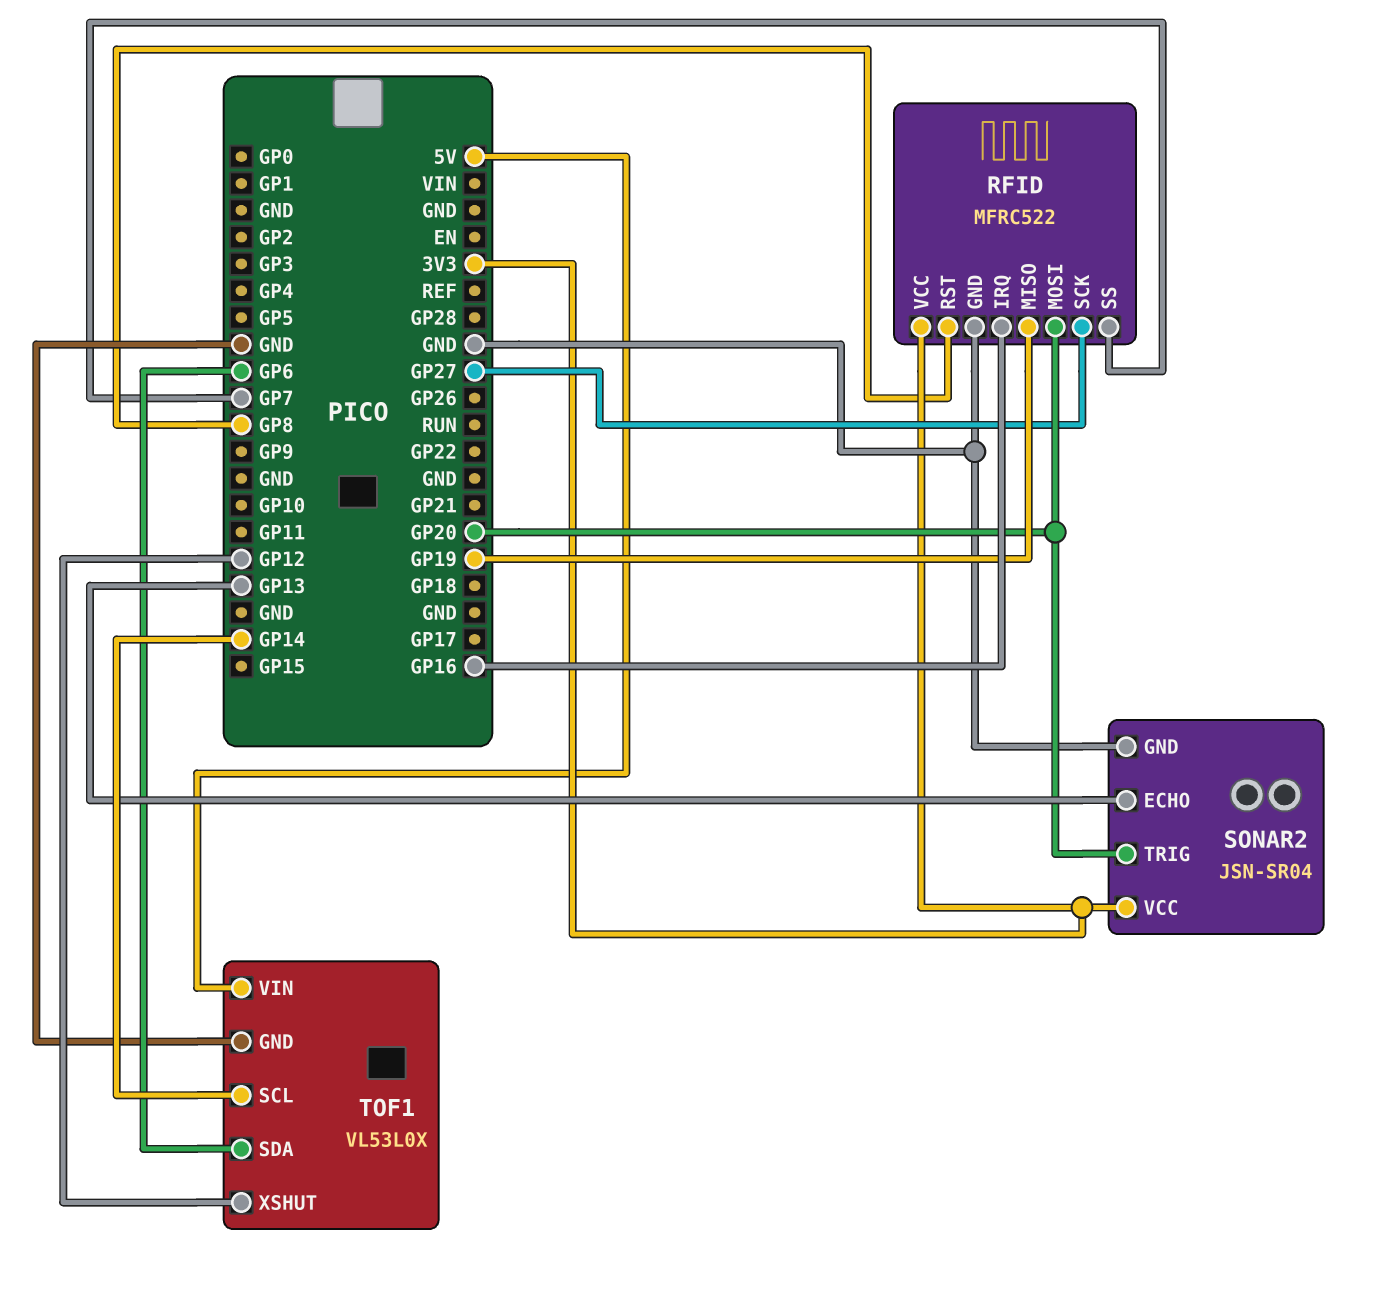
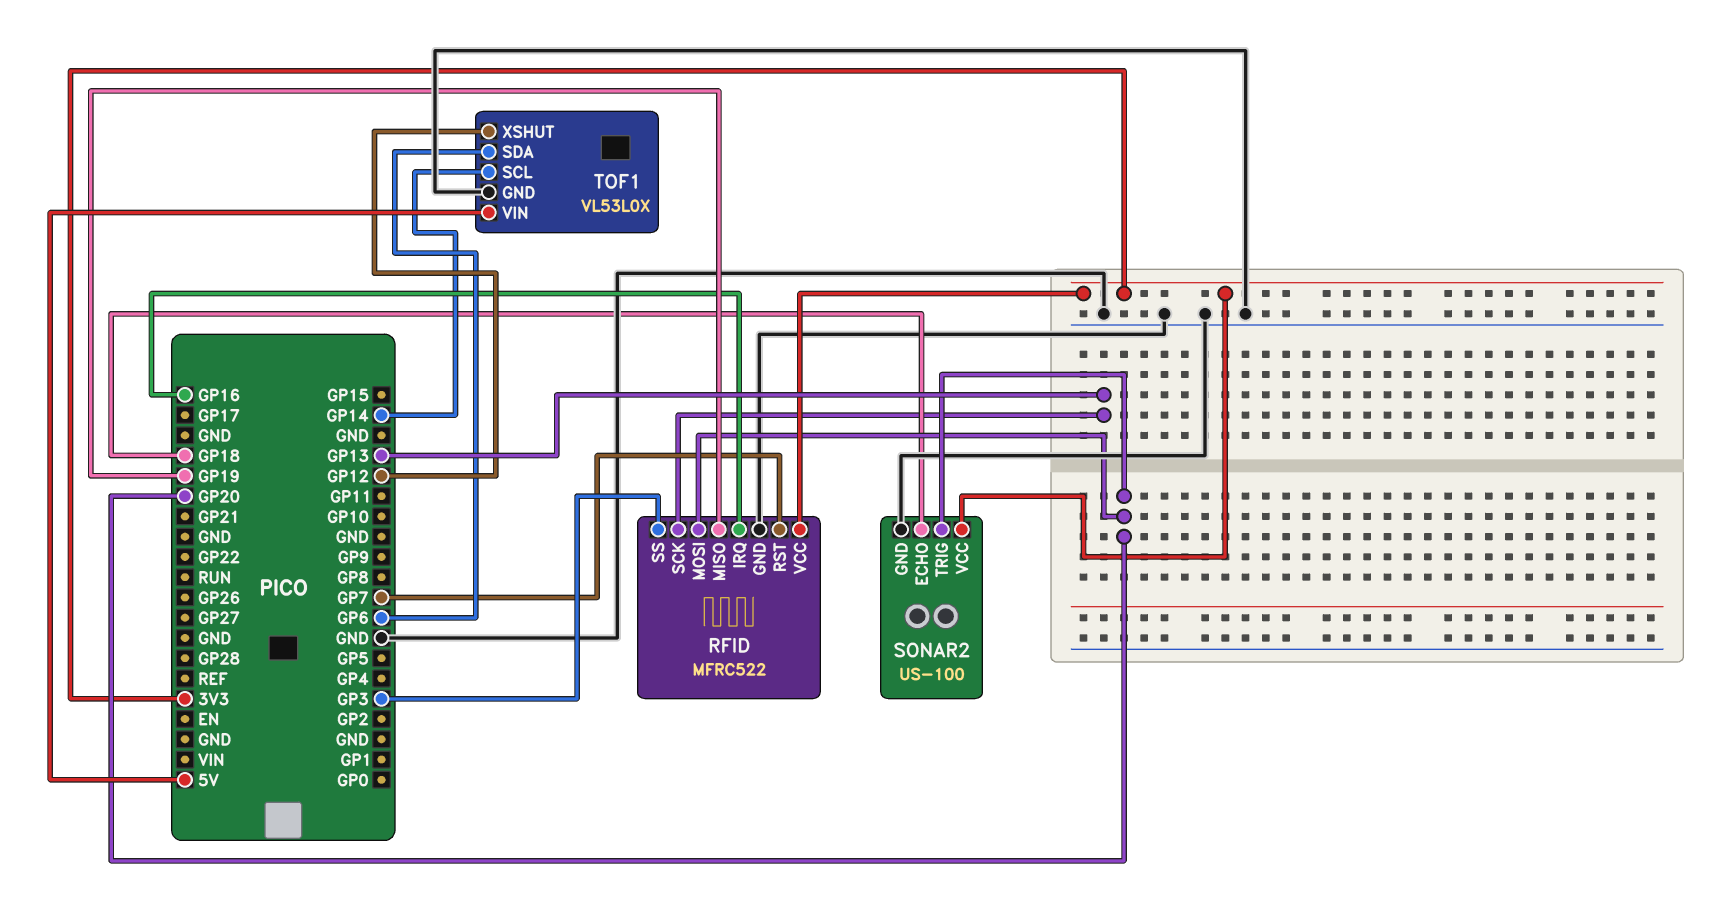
RFID pin RST: GP8 -> GP7
RFID pin SCK: GP27 -> GP13
RFID pin SS: GP7 -> GP3
SONAR2: JSN-SR04 -> US-100
SONAR2 pin ECHO: GP13 -> GP18

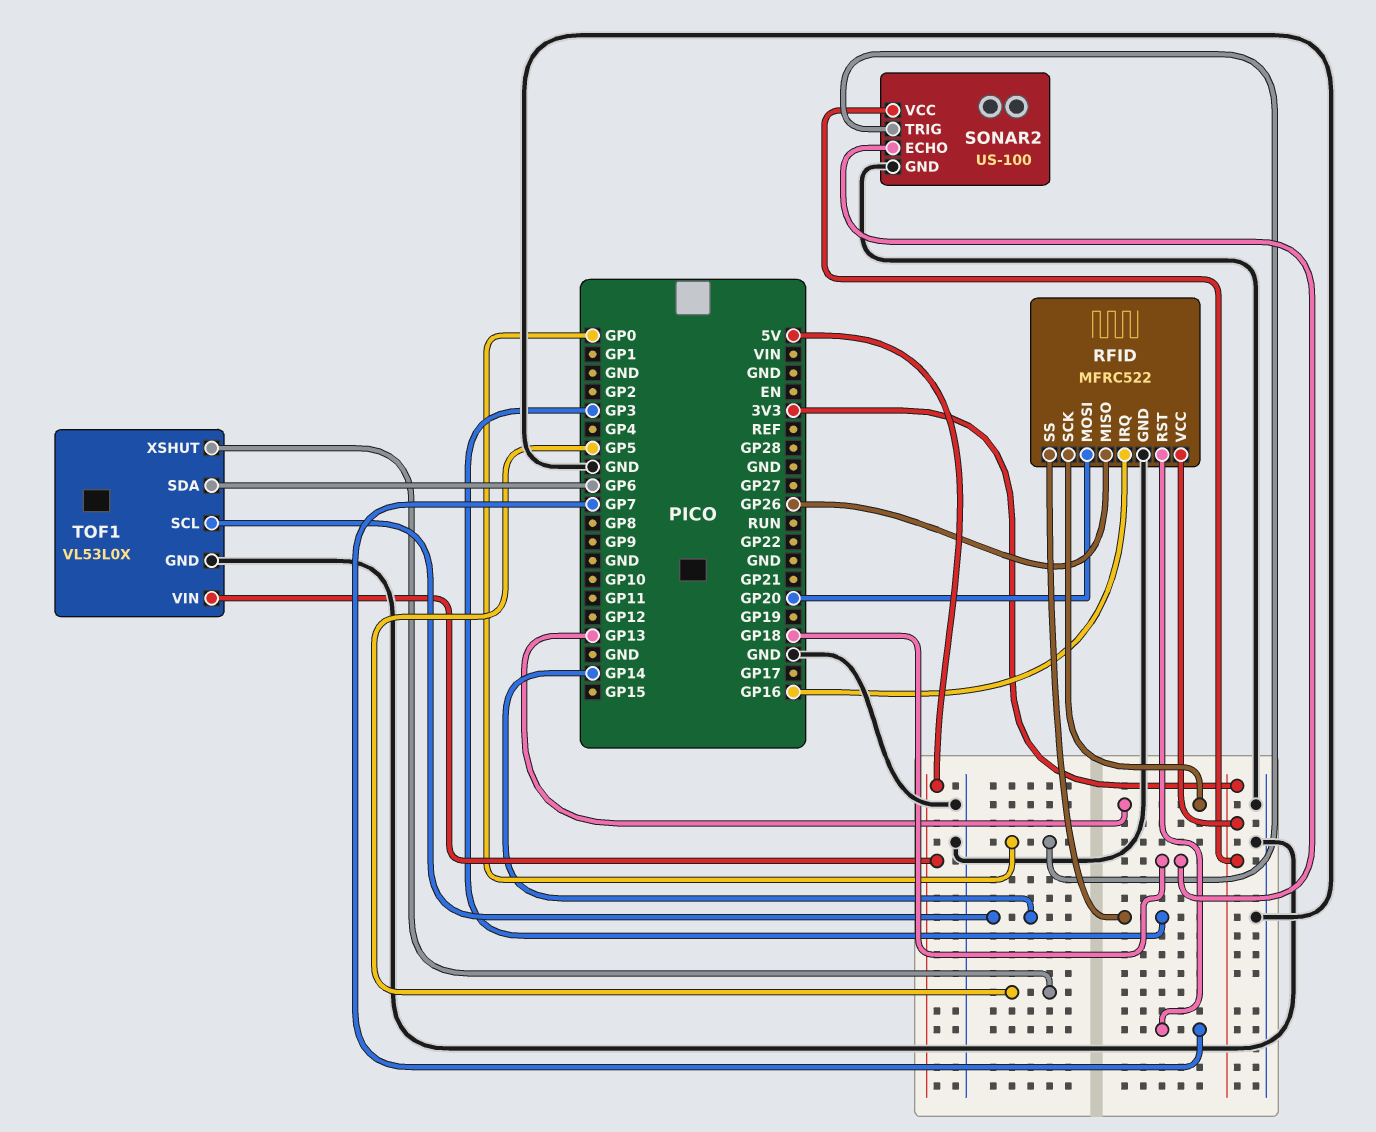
RFID pin MISO: GP19 -> GP26
SONAR2 pin TRIG: GP20 -> GP0
TOF1 pin XSHUT: GP12 -> GP5

